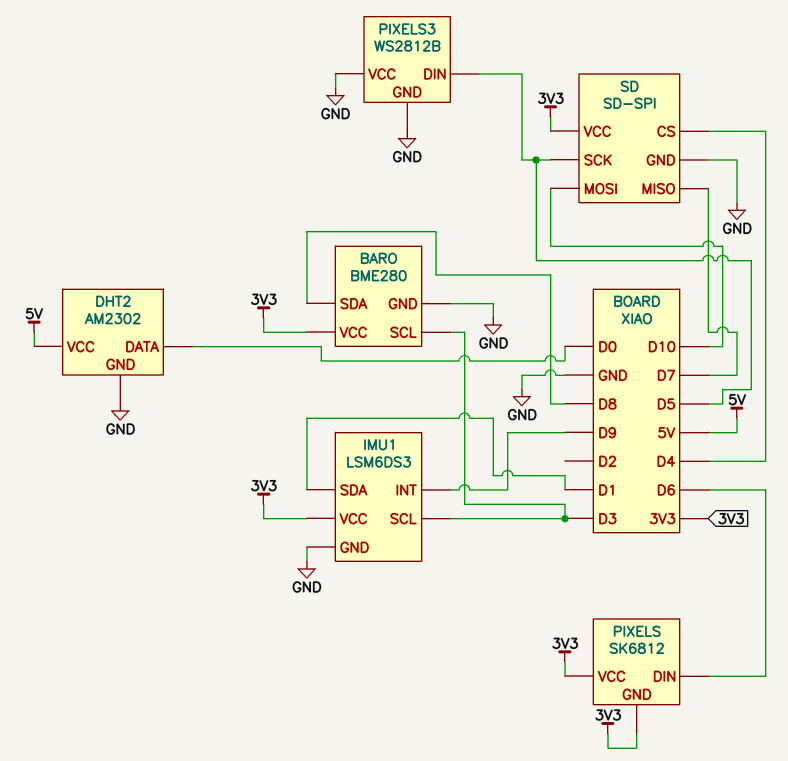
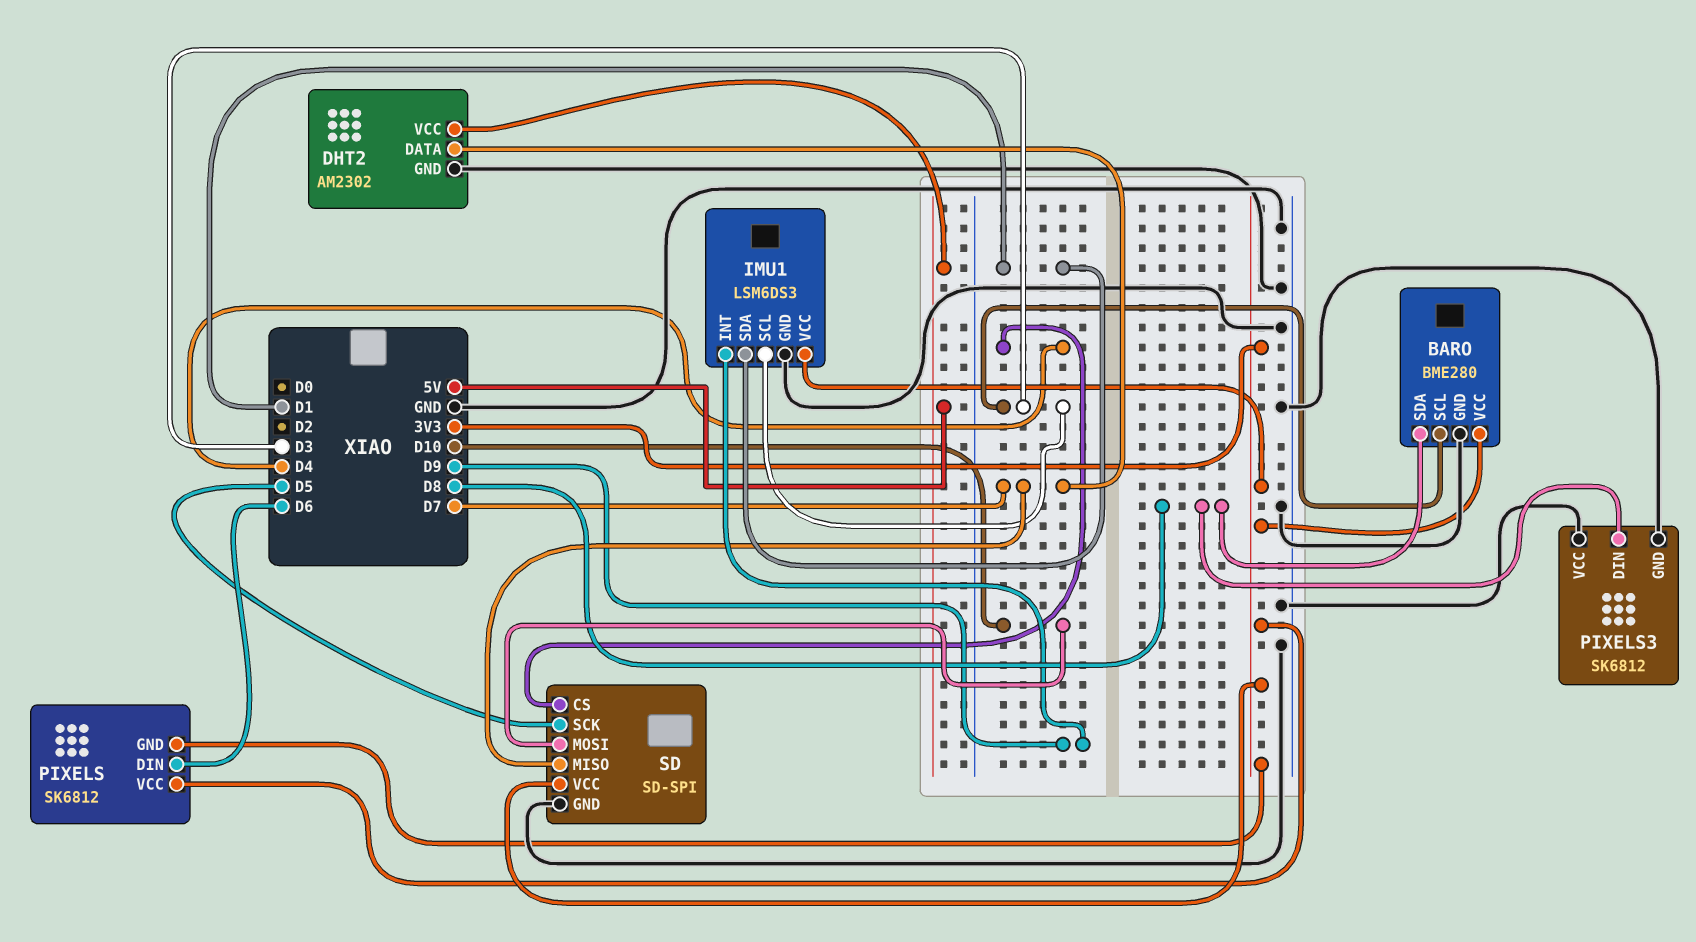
DHT2 pin DATA: D0 -> D7
PIXELS3: WS2812B -> SK6812
PIXELS3 pin DIN: D5 -> D8

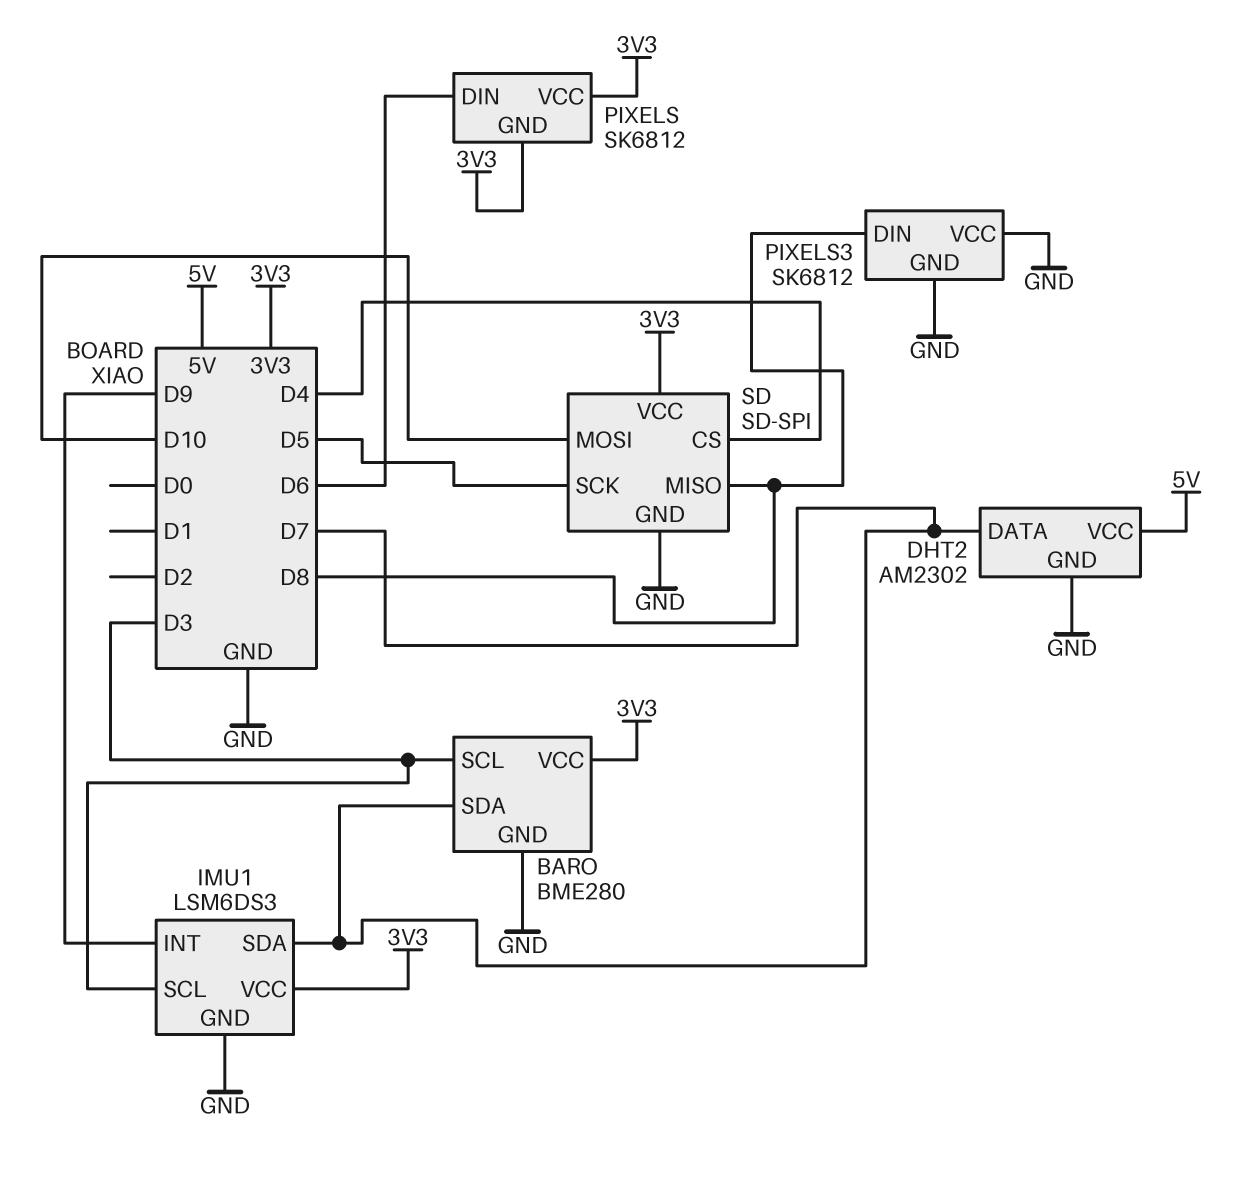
BARO pin SDA: D8 -> D7
IMU1 pin SDA: D1 -> D7
SD pin MISO: D7 -> D8

